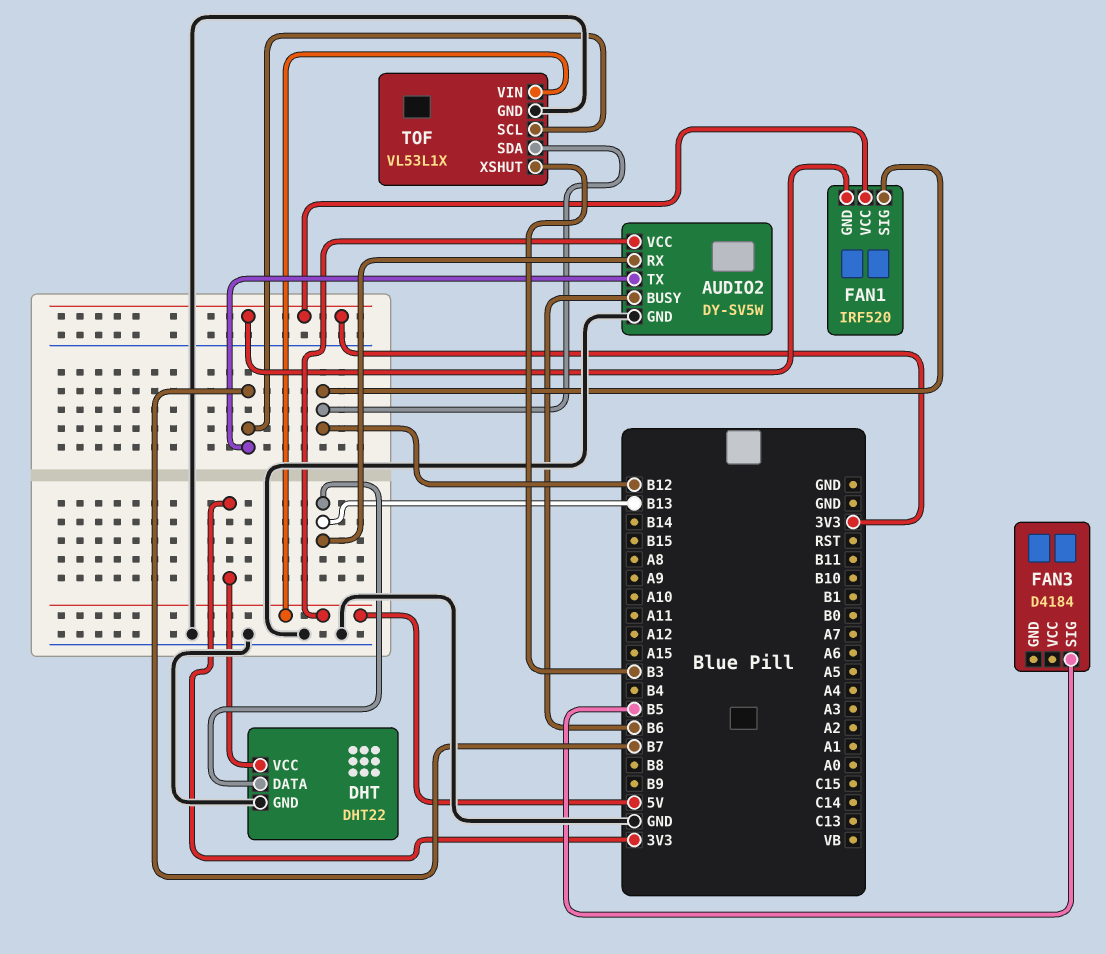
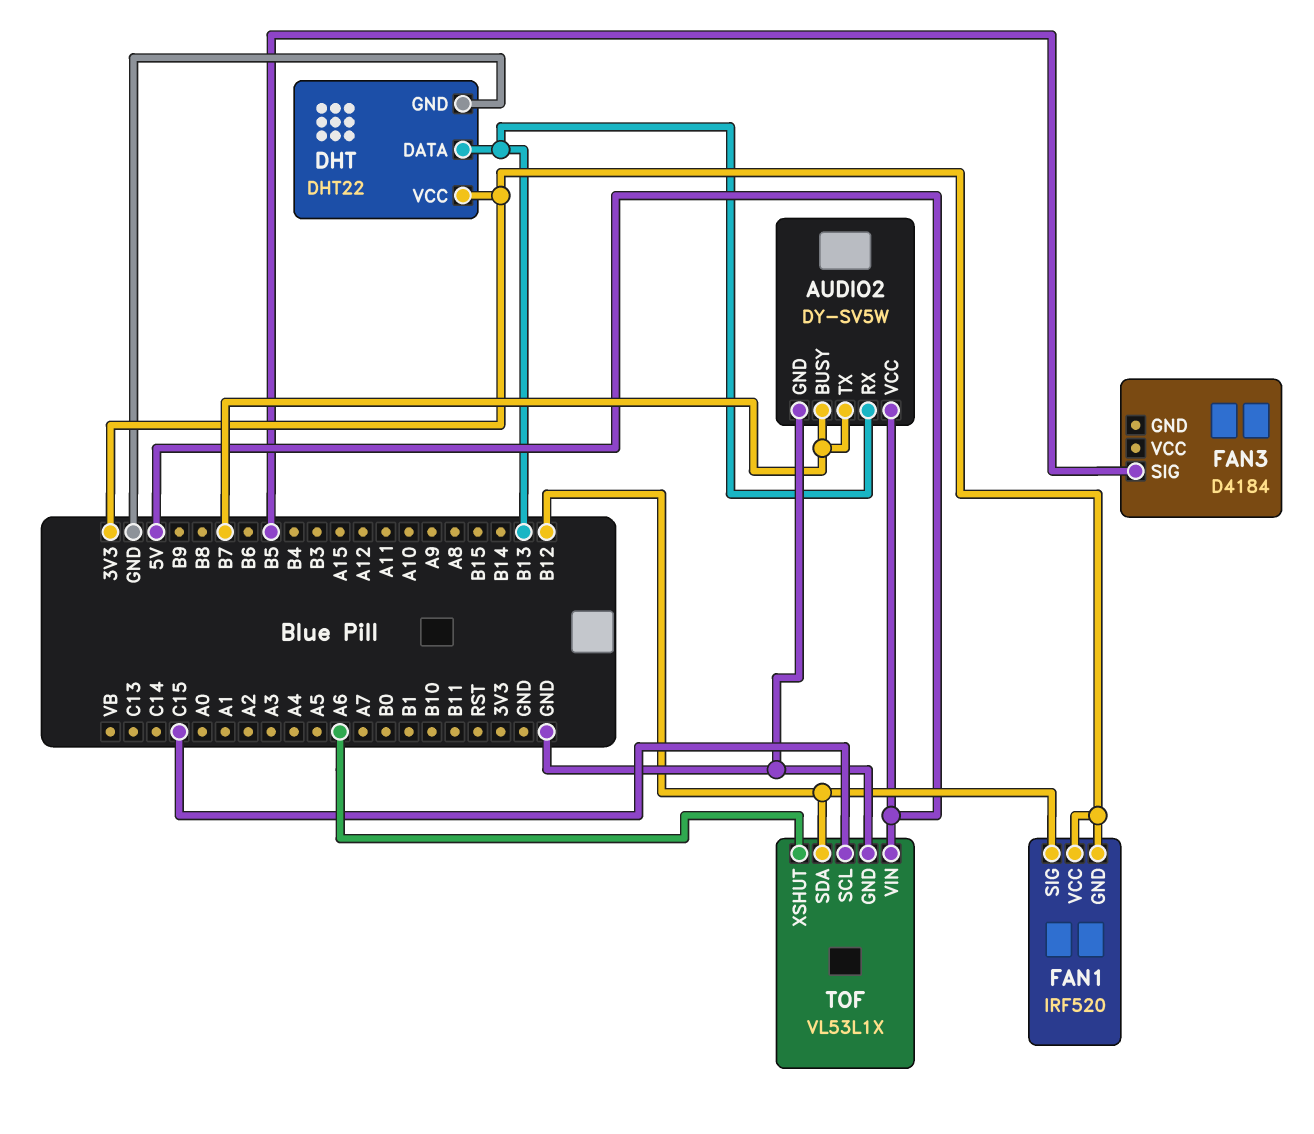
AUDIO2 pin BUSY: B6 -> B7
TOF pin SCL: B7 -> C15
TOF pin XSHUT: B3 -> A6

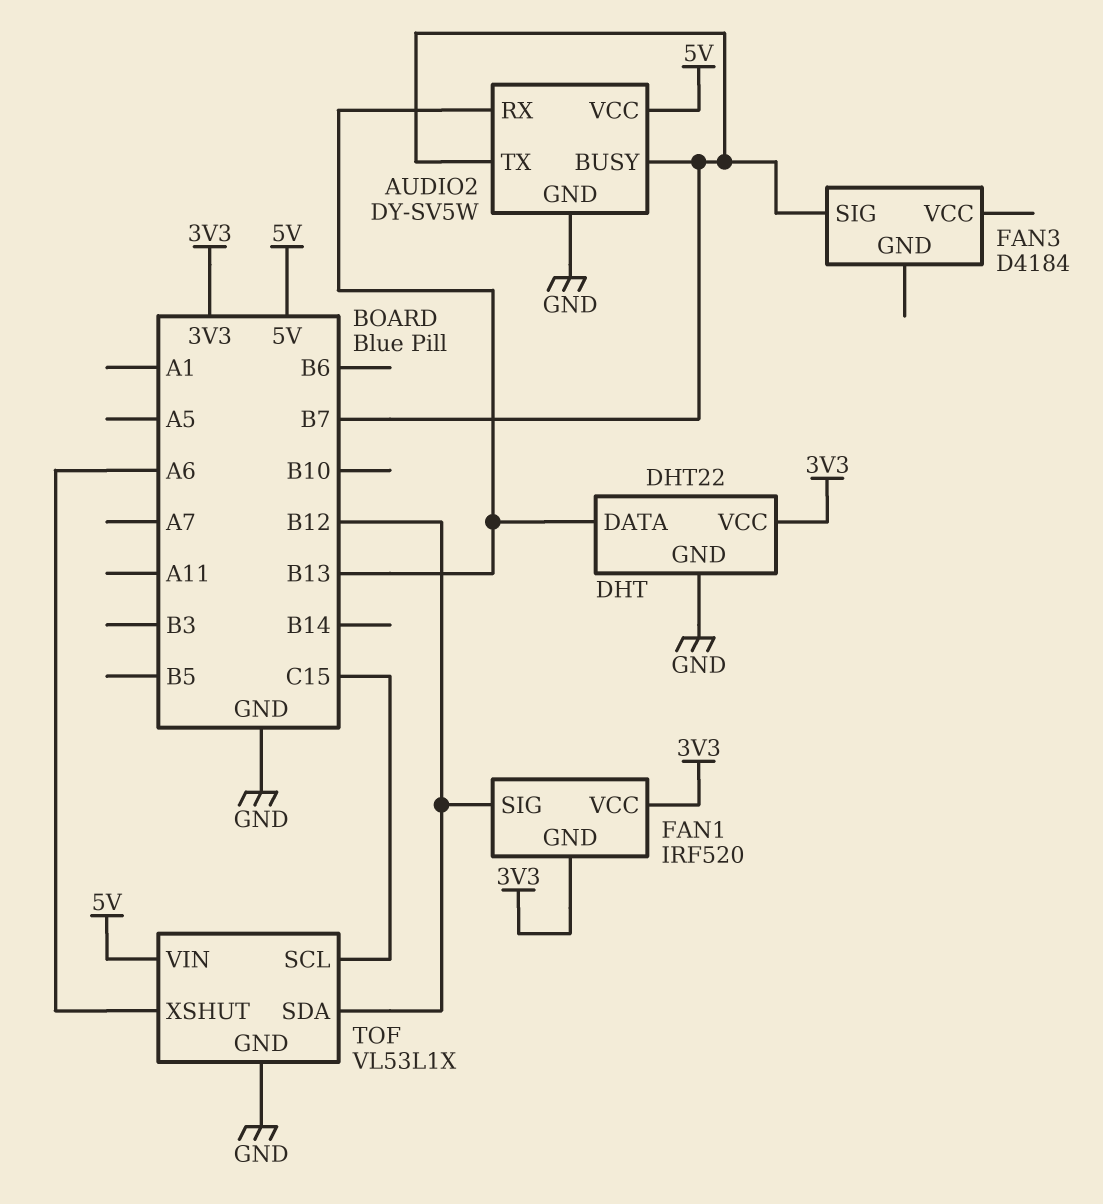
FAN3 pin SIG: B5 -> B7

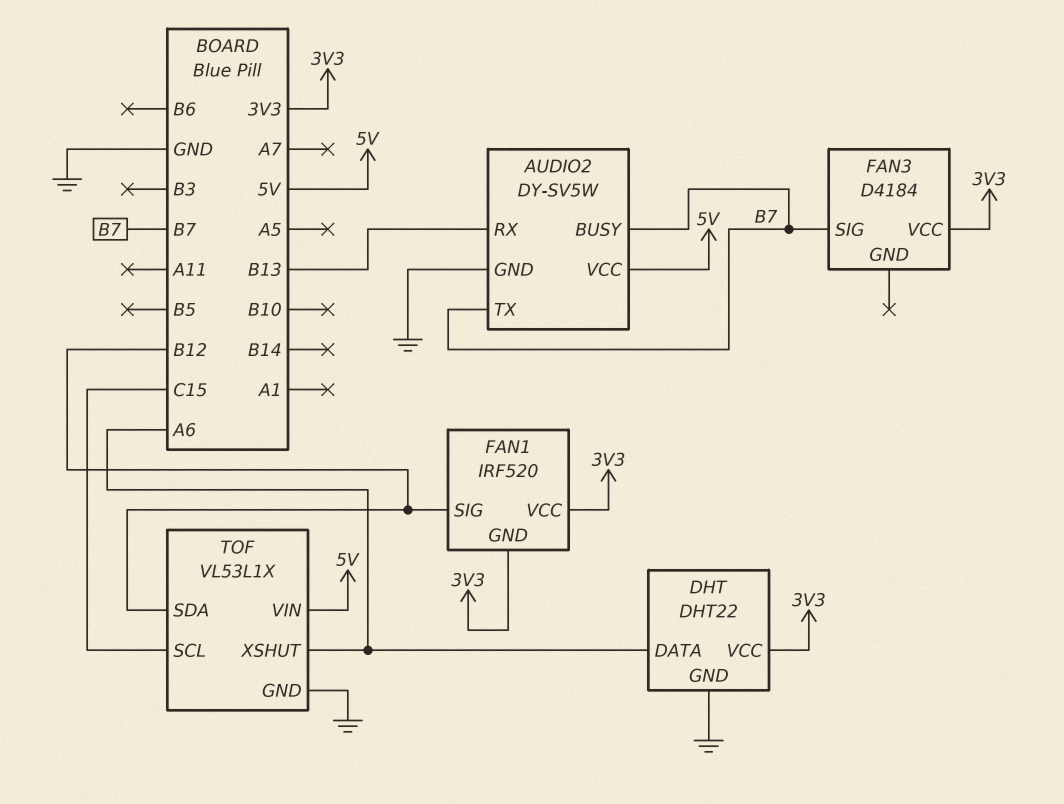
DHT pin DATA: B13 -> A6
FAN3 pin VCC: none -> 3V3

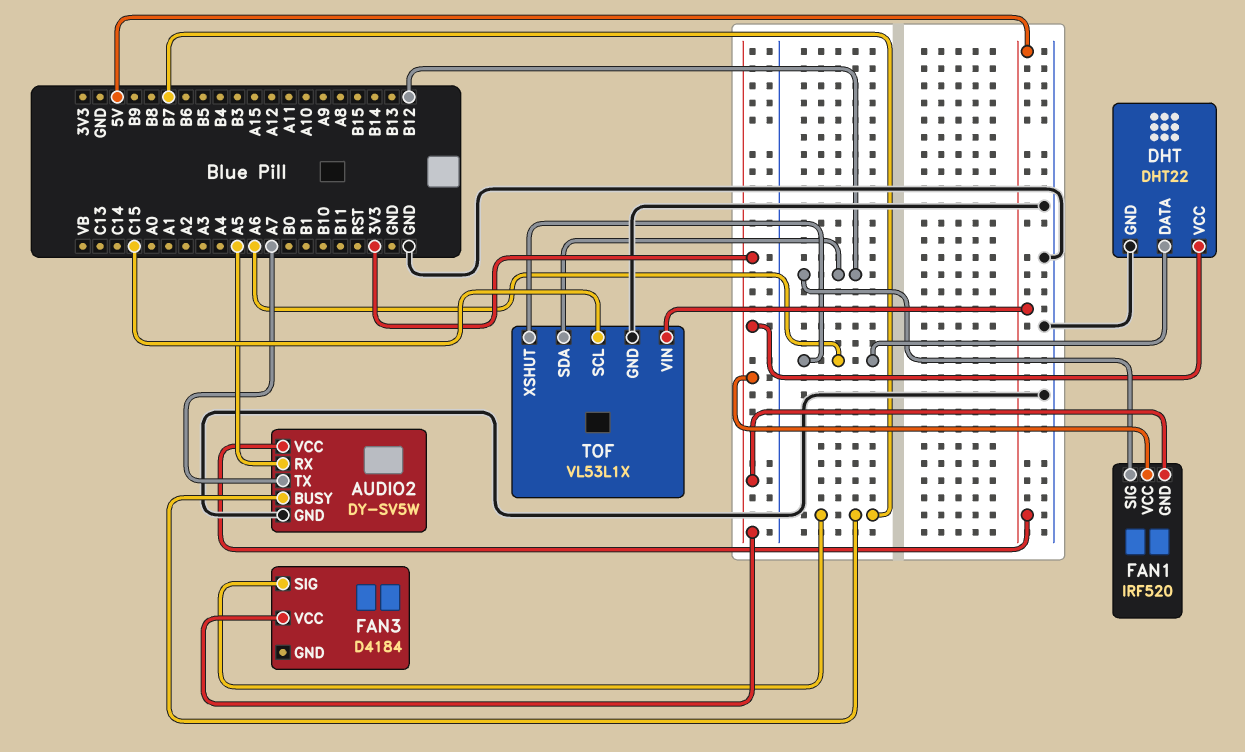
AUDIO2 pin RX: B13 -> A5
AUDIO2 pin TX: B7 -> A7

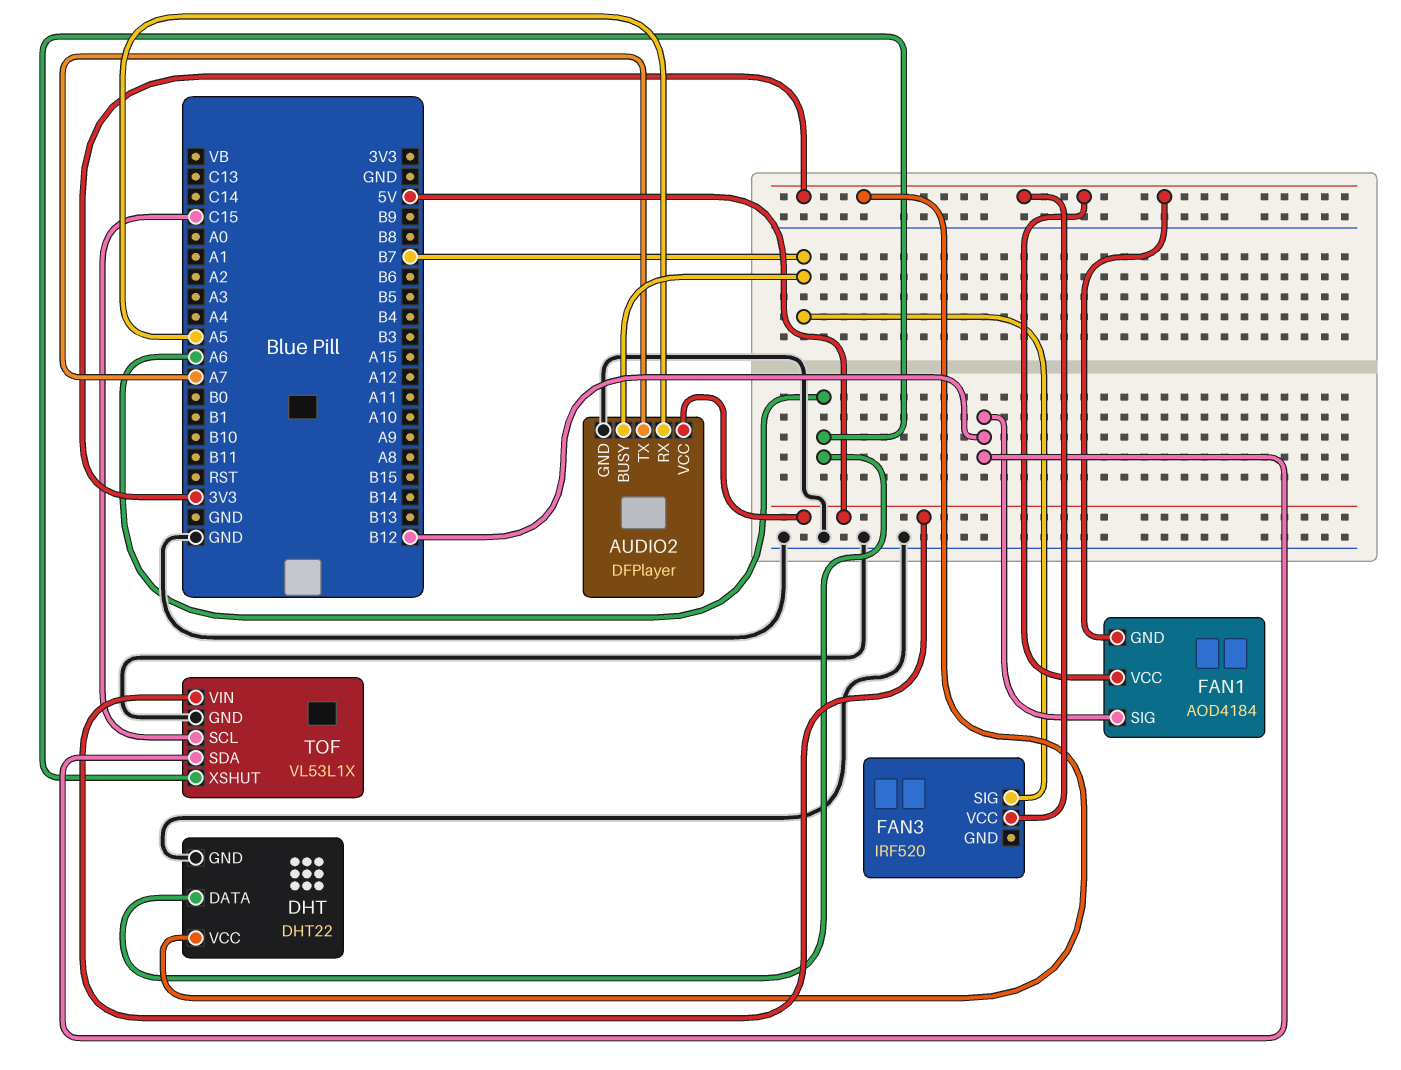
AUDIO2: DY-SV5W -> DFPlayer
FAN1: IRF520 -> AOD4184
FAN3: D4184 -> IRF520

